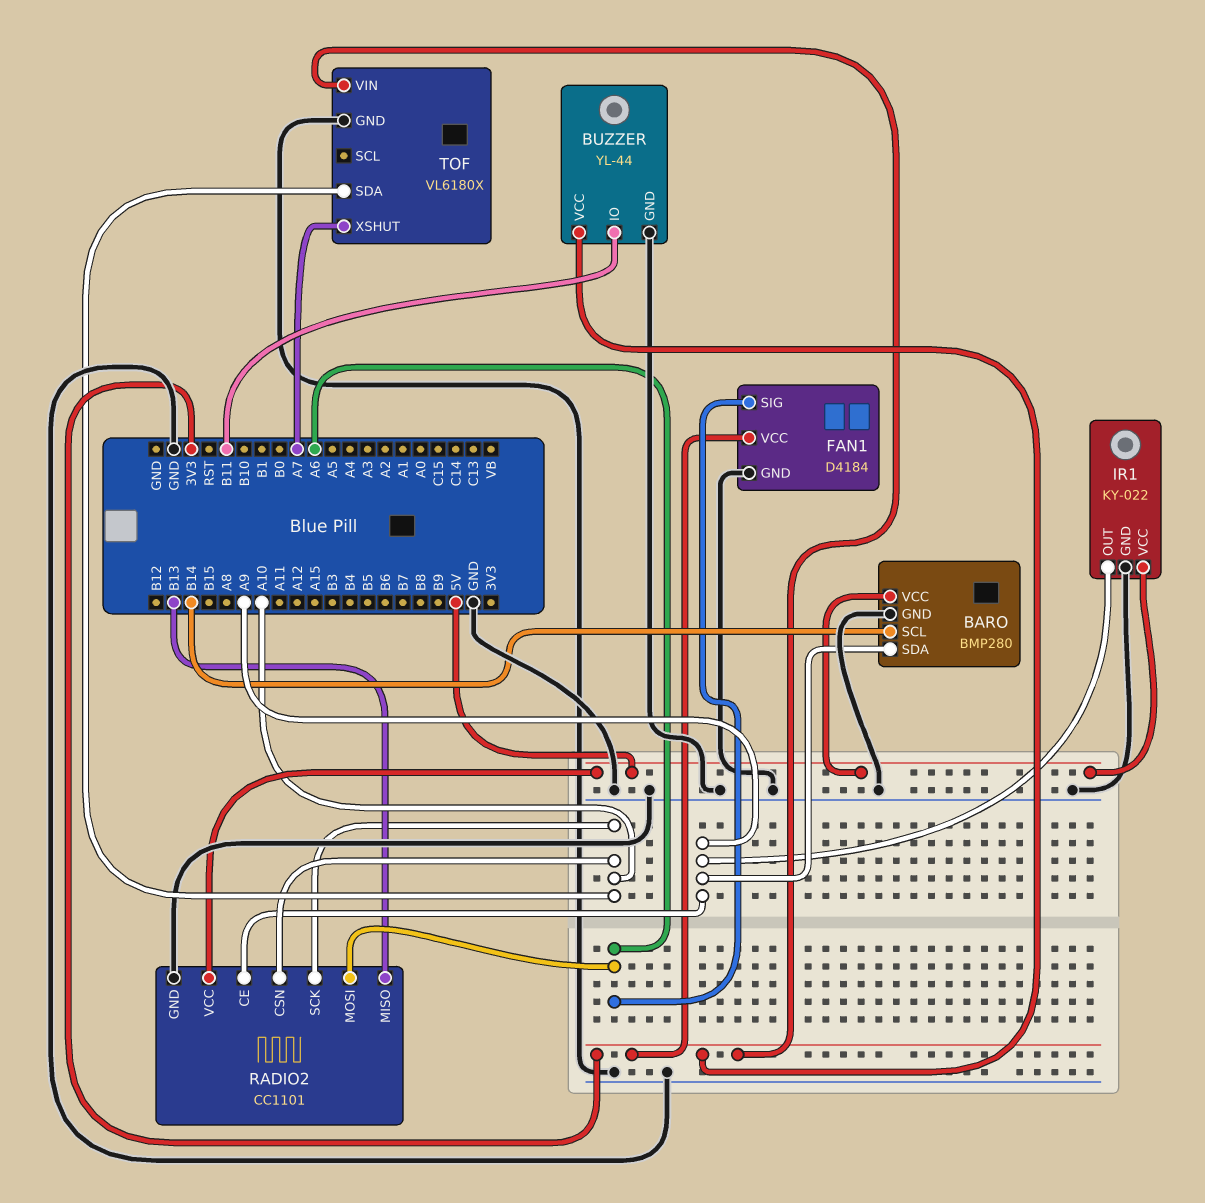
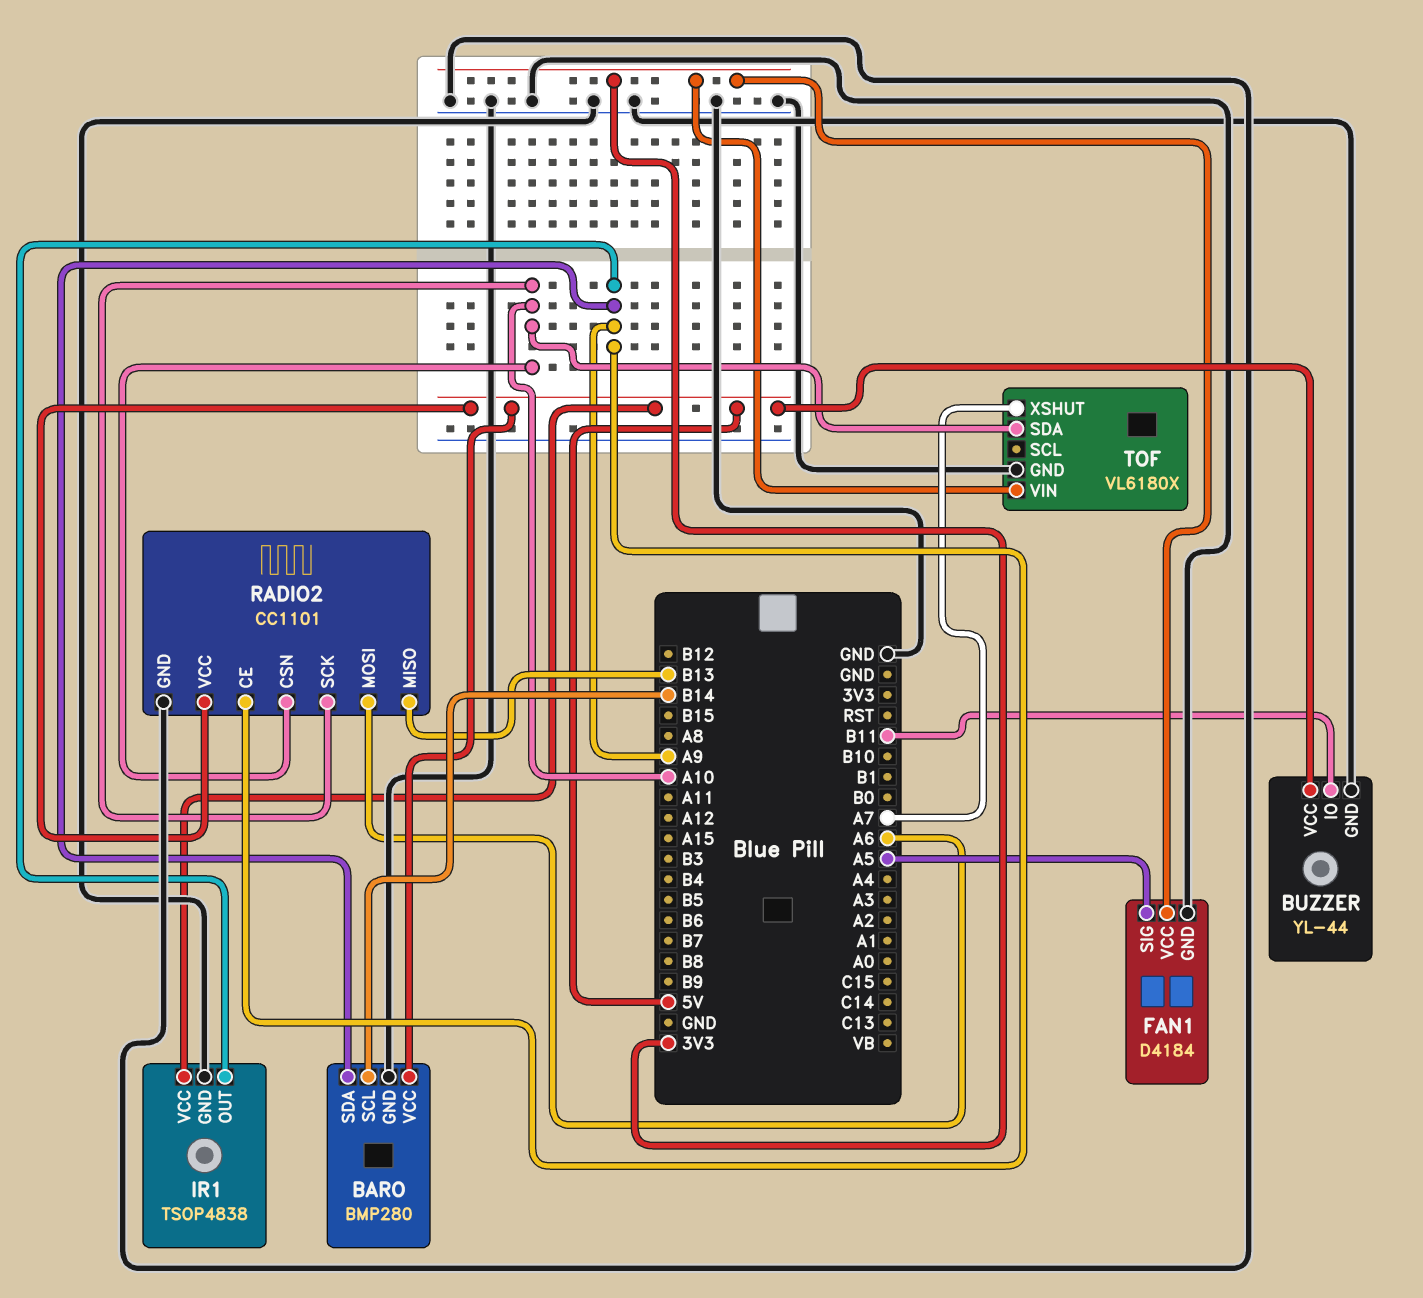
BUZZER pin VCC: 3V3 -> 5V
FAN1 pin SIG: A6 -> A5
IR1: KY-022 -> TSOP4838

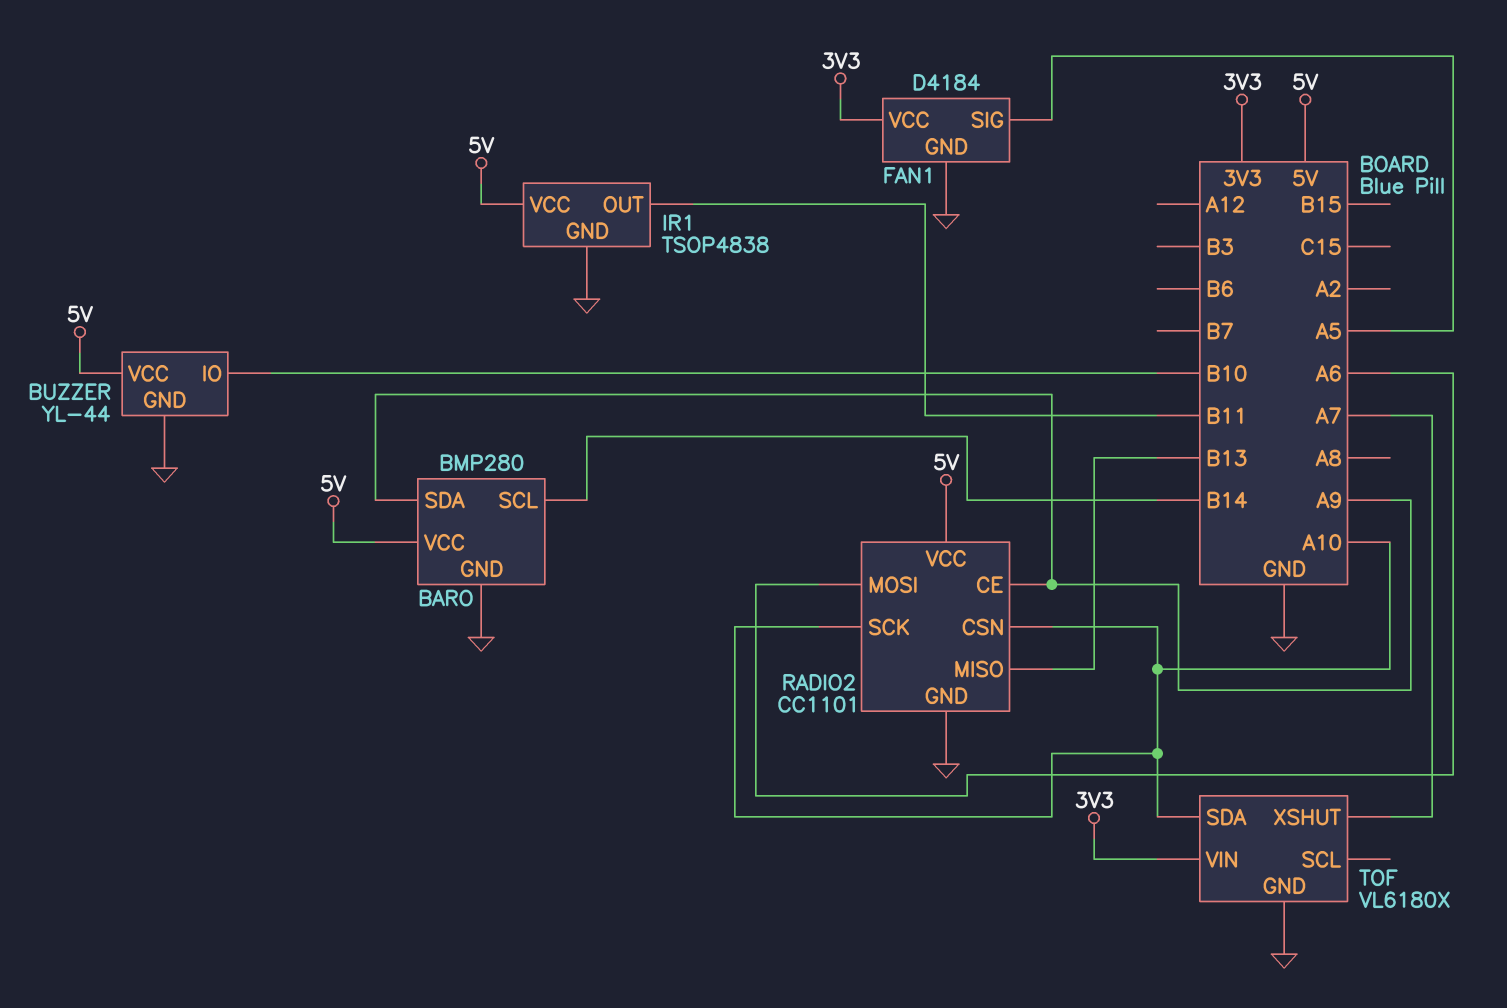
BUZZER pin IO: B11 -> B10
IR1 pin OUT: A9 -> B11

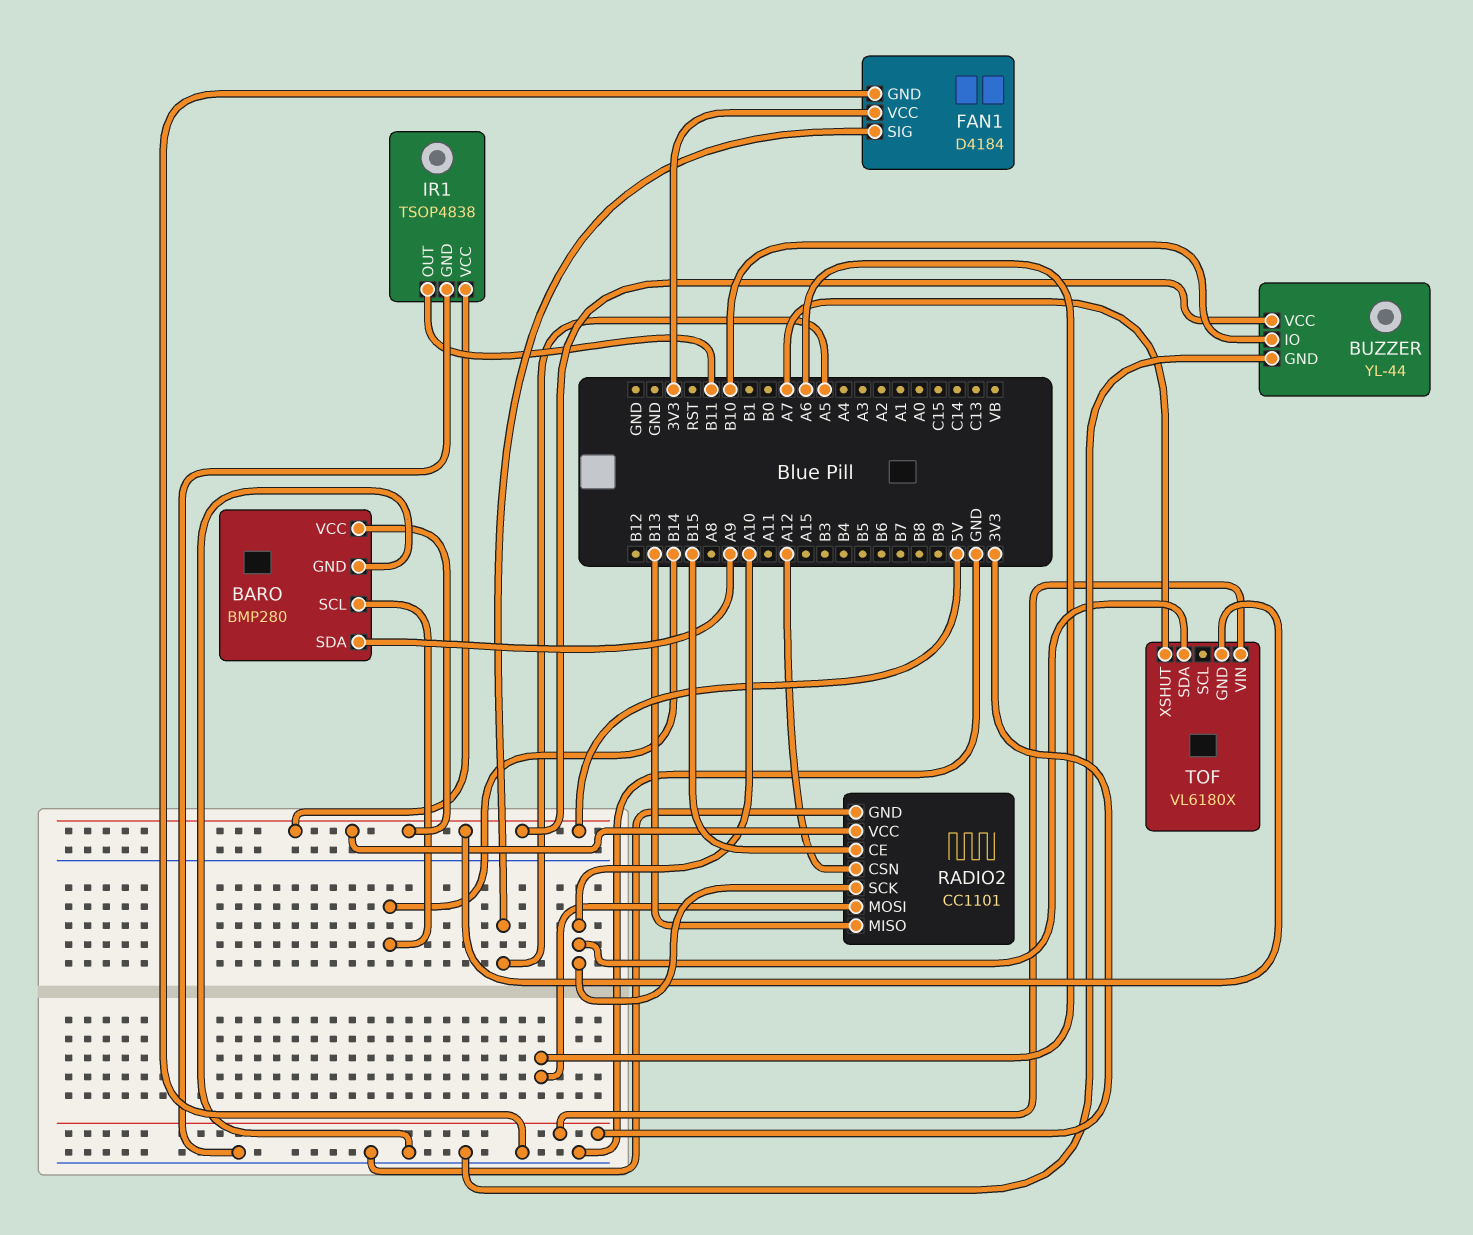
RADIO2 pin CE: A9 -> B15
RADIO2 pin CSN: A10 -> A12
TOF pin GND: GND -> 5V

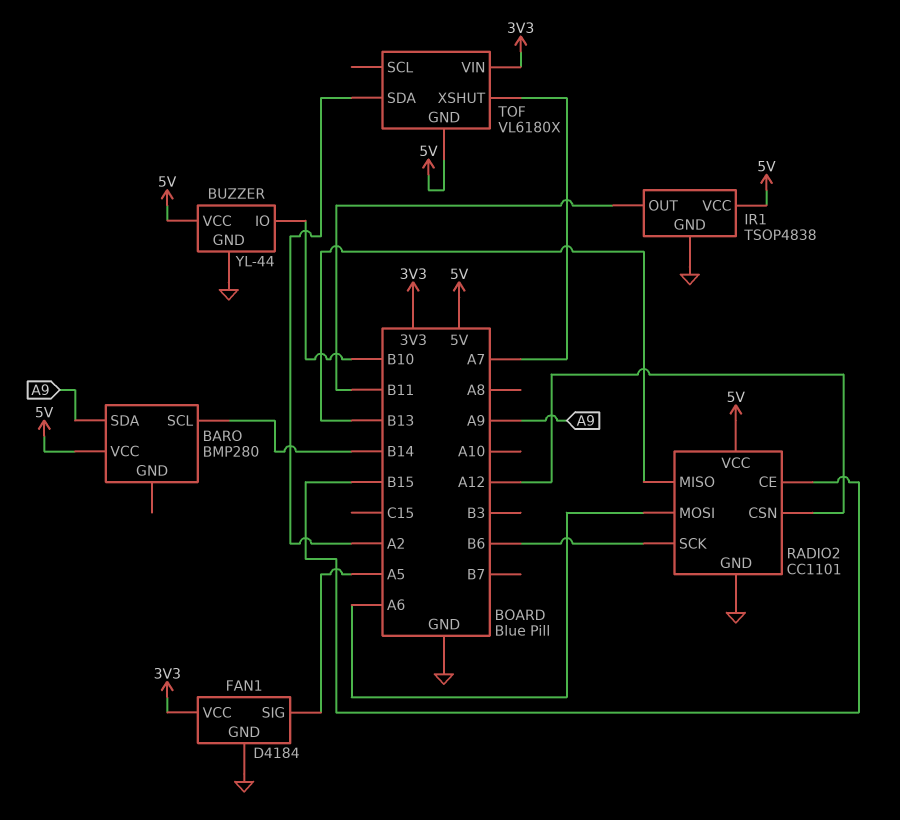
BARO pin GND: GND -> none
RADIO2 pin SCK: A10 -> B6
TOF pin SDA: A10 -> A2

